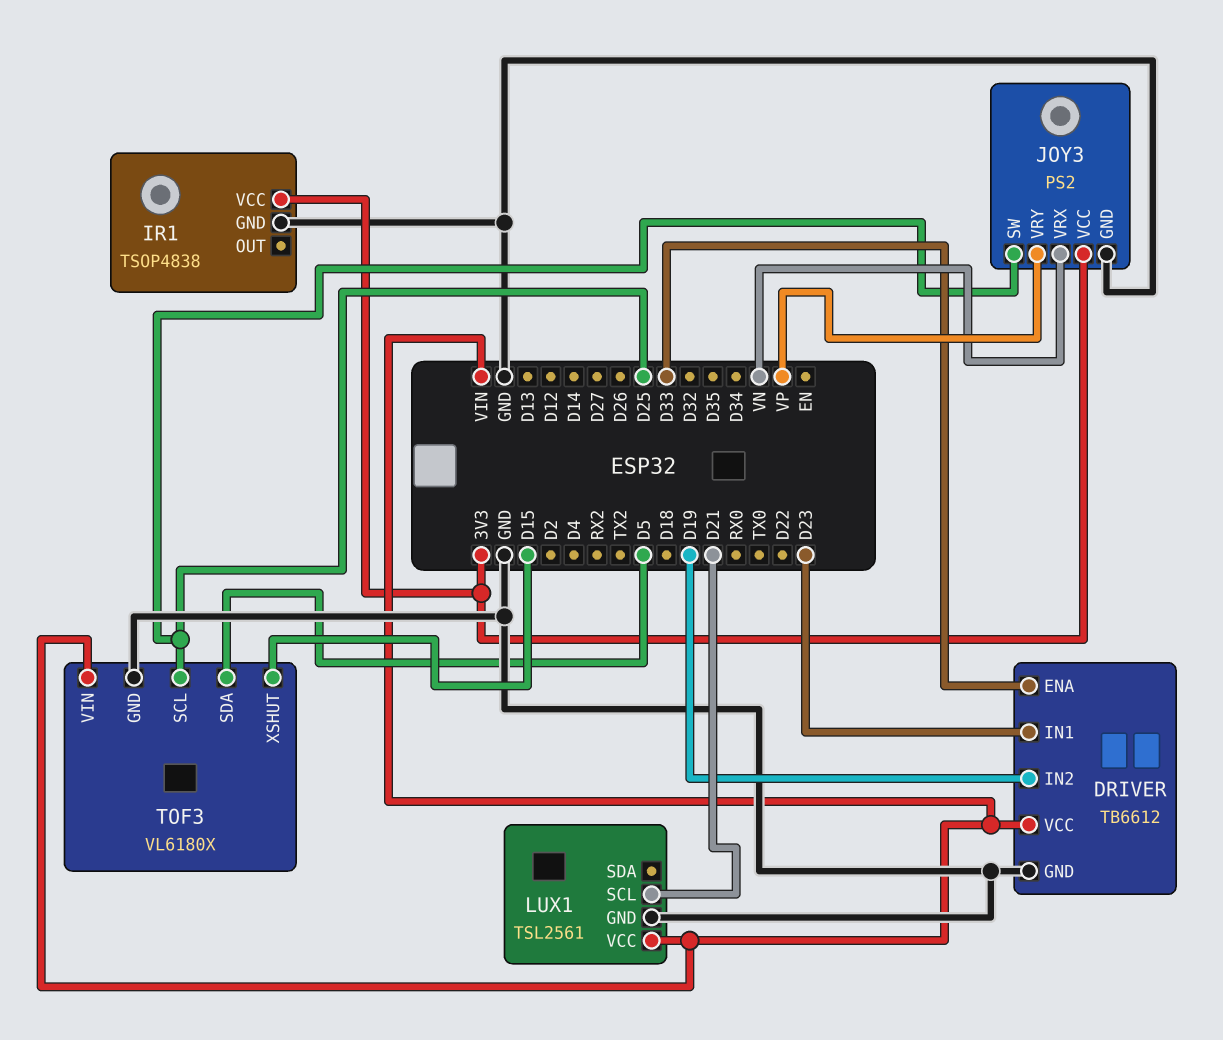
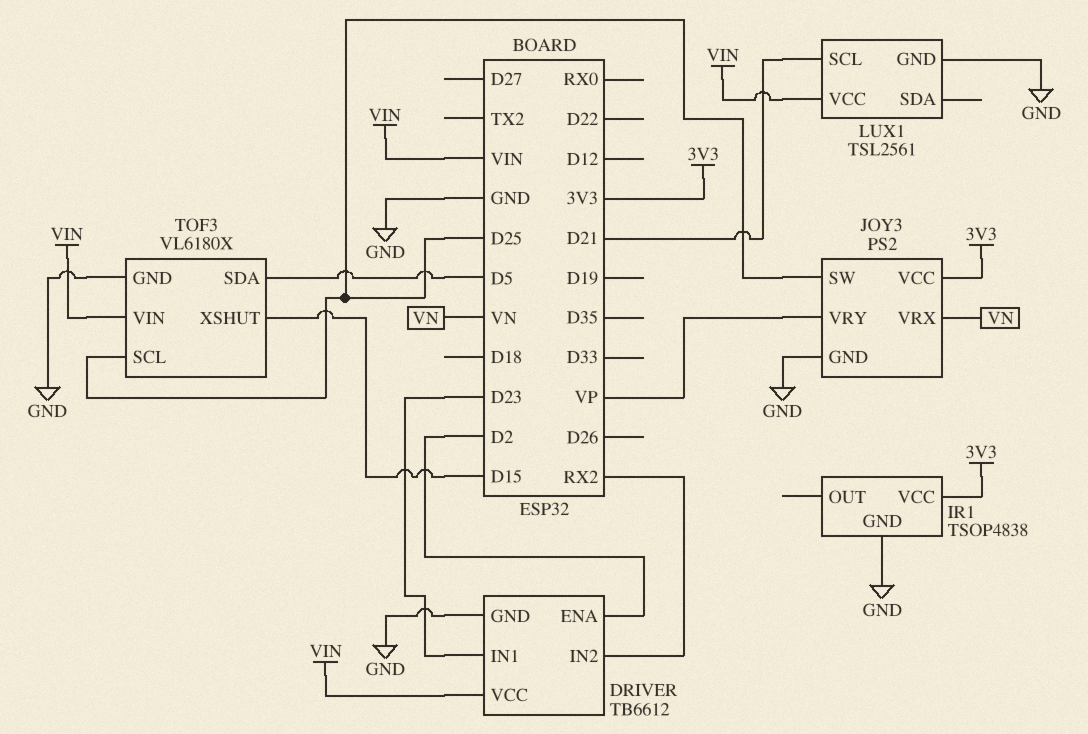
DRIVER pin ENA: D33 -> D2
DRIVER pin IN2: D19 -> RX2

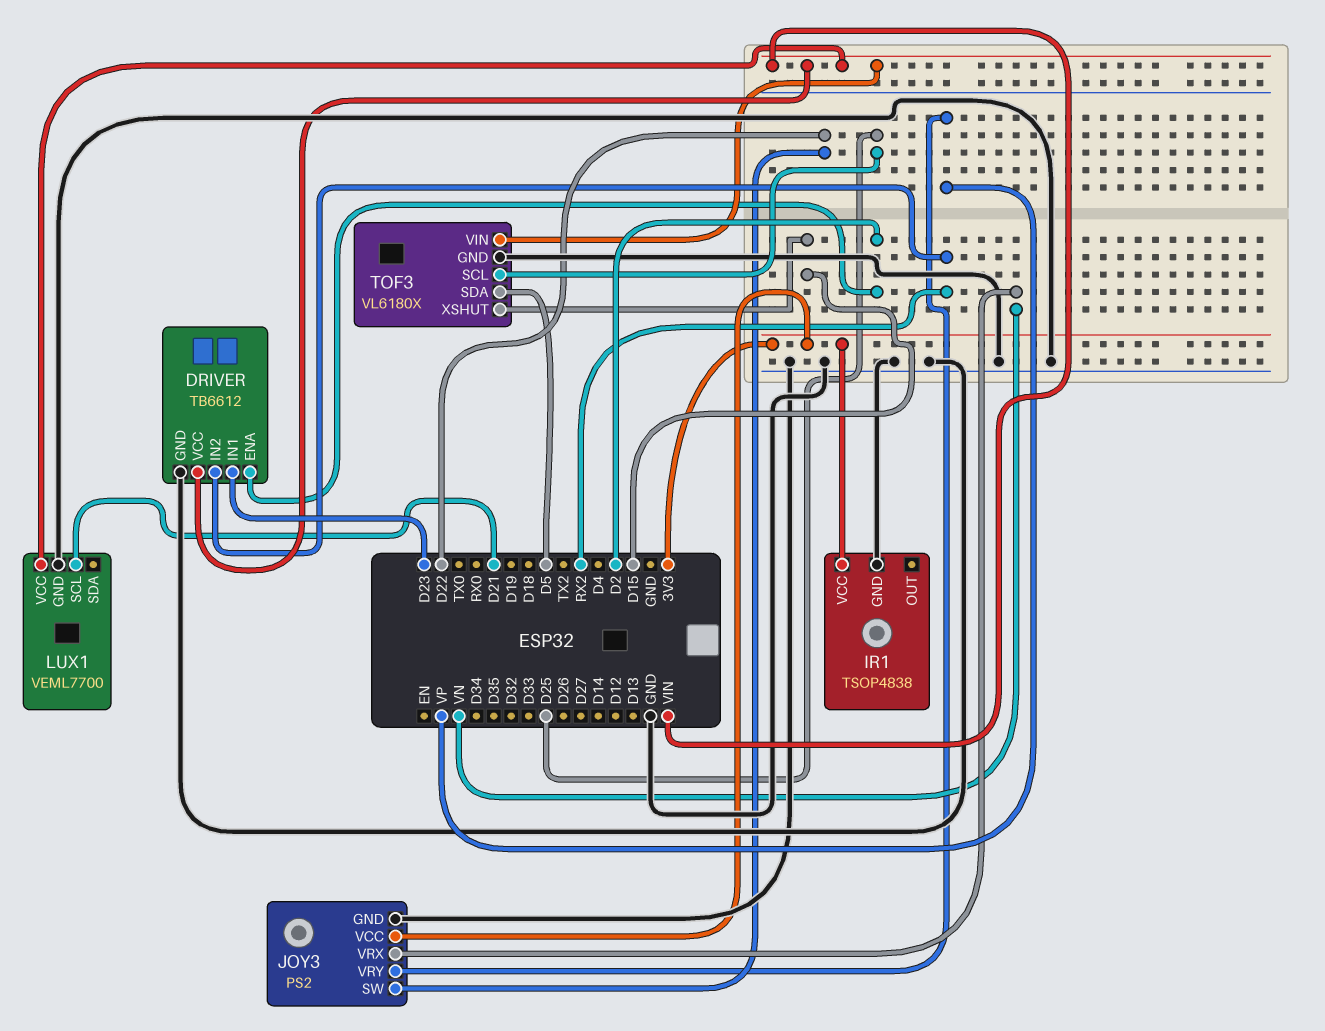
JOY3 pin SW: D25 -> D22
LUX1: TSL2561 -> VEML7700

